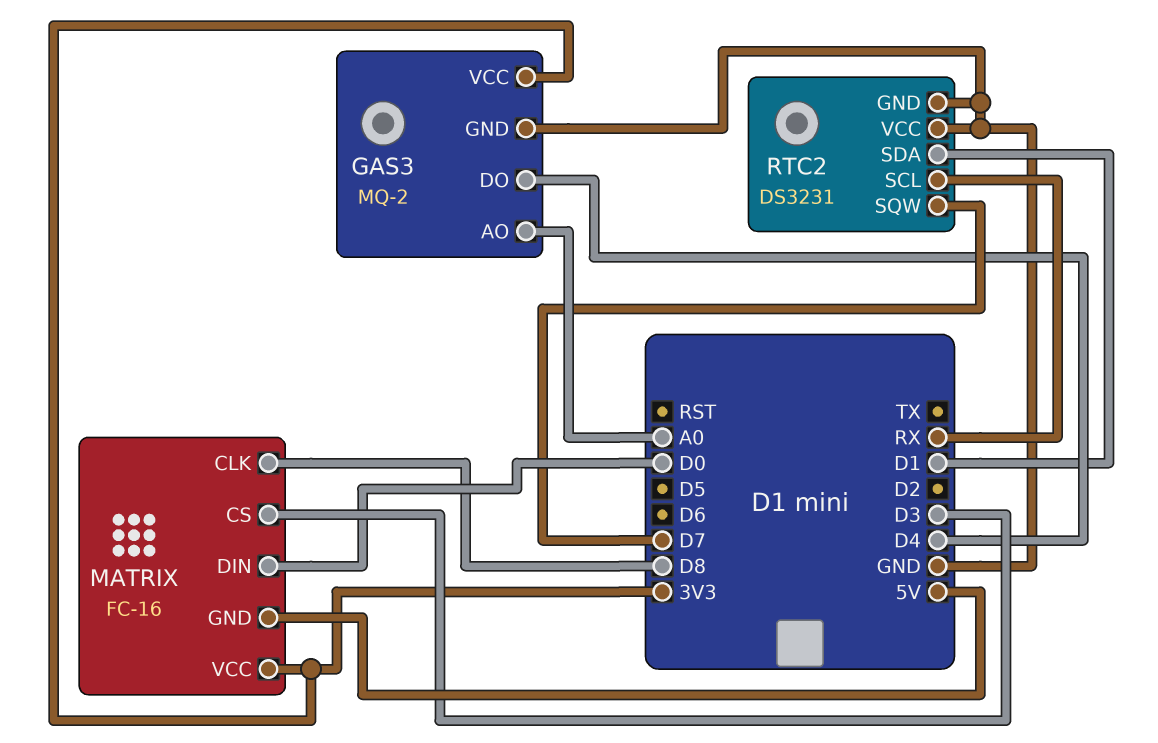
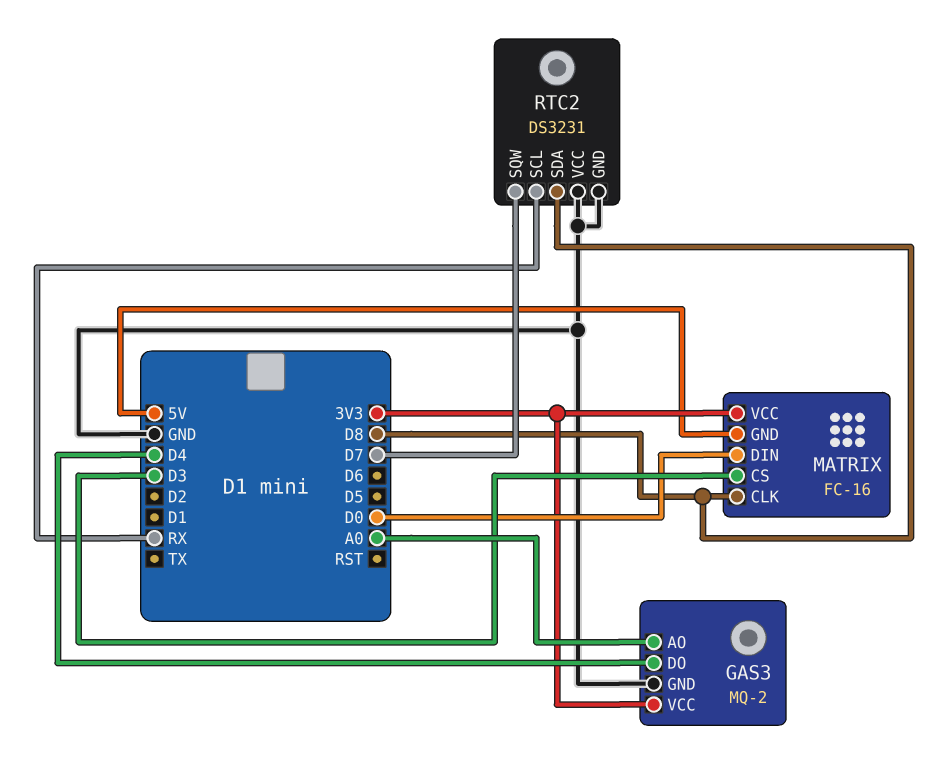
RTC2 pin SDA: D1 -> D8

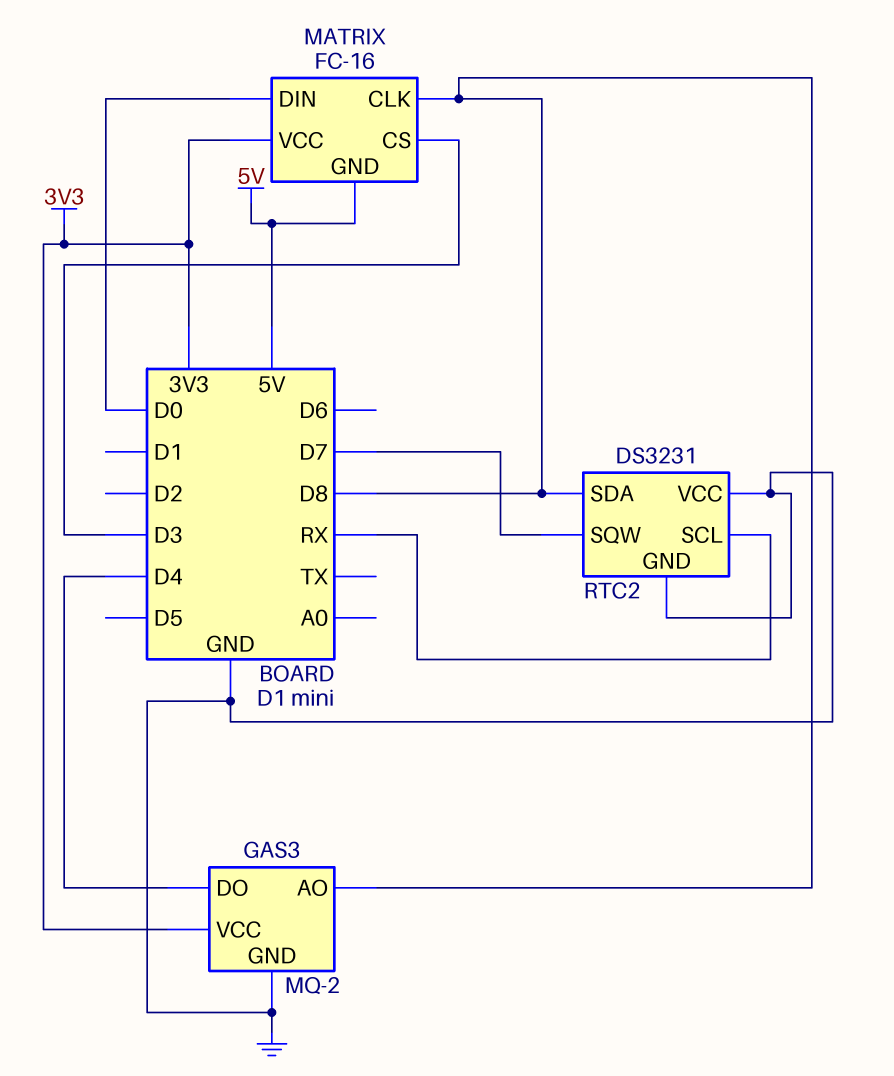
GAS3 pin AO: A0 -> D8

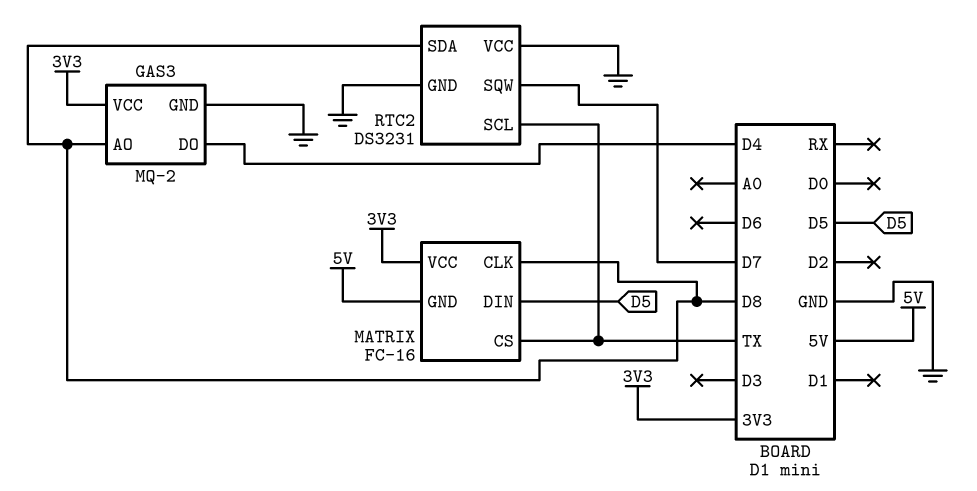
MATRIX pin CS: D3 -> TX
MATRIX pin DIN: D0 -> D5
RTC2 pin SCL: RX -> TX

